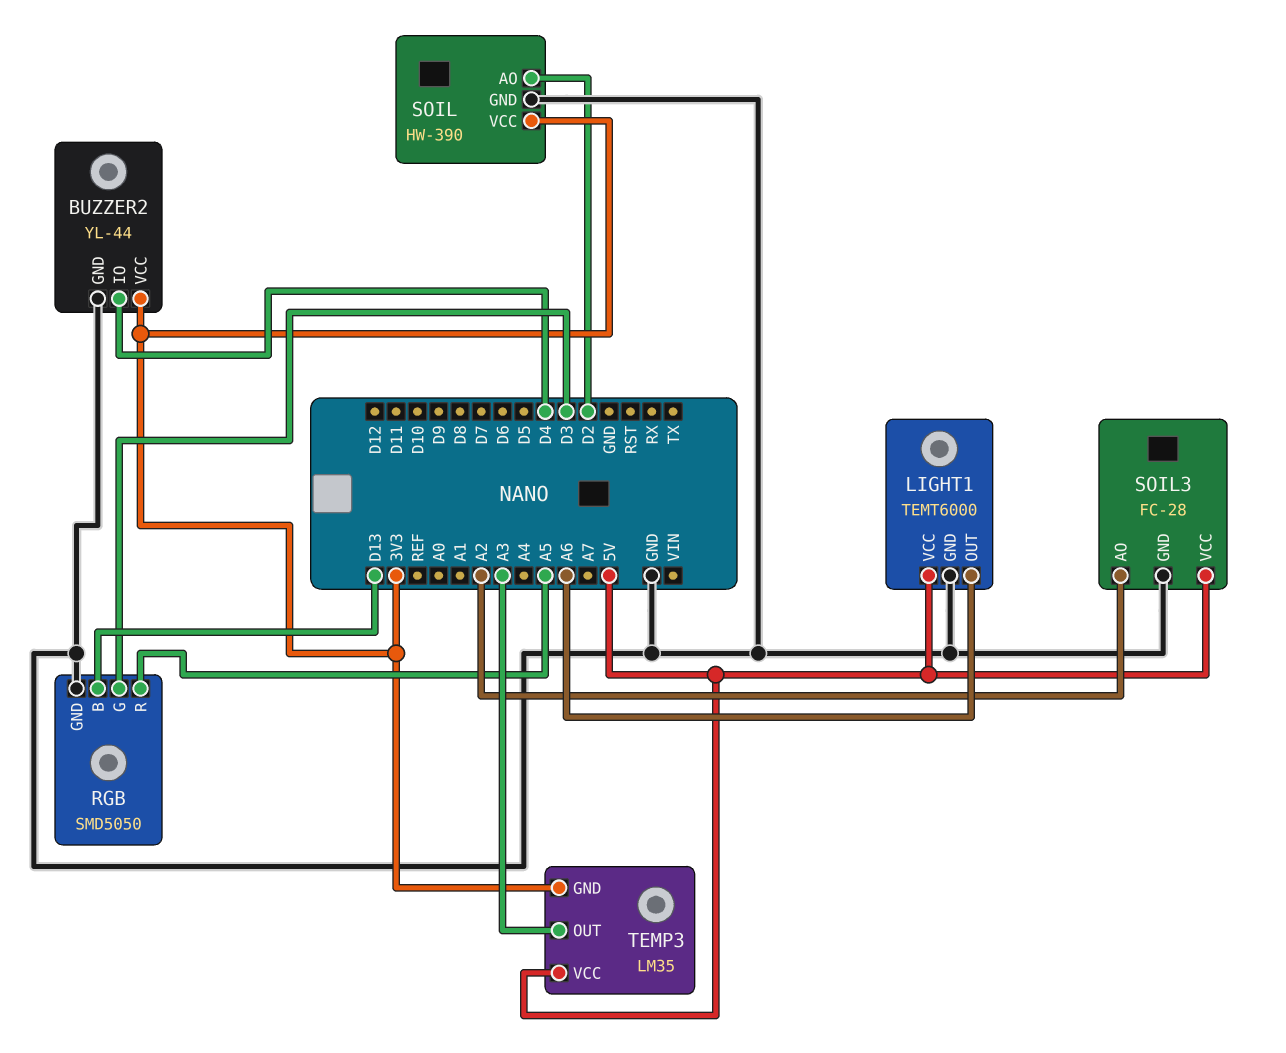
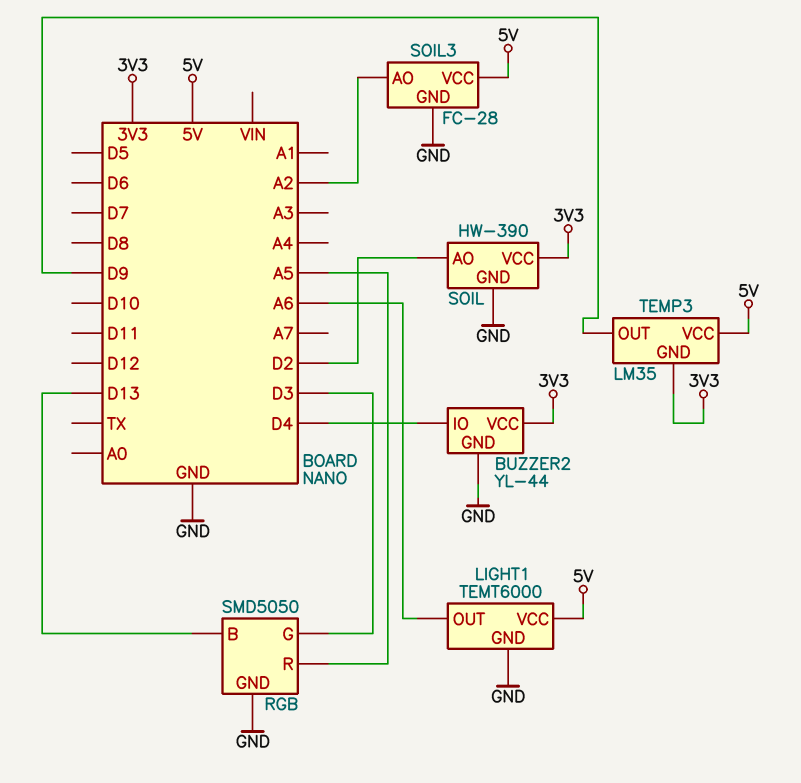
TEMP3 pin OUT: A3 -> D9

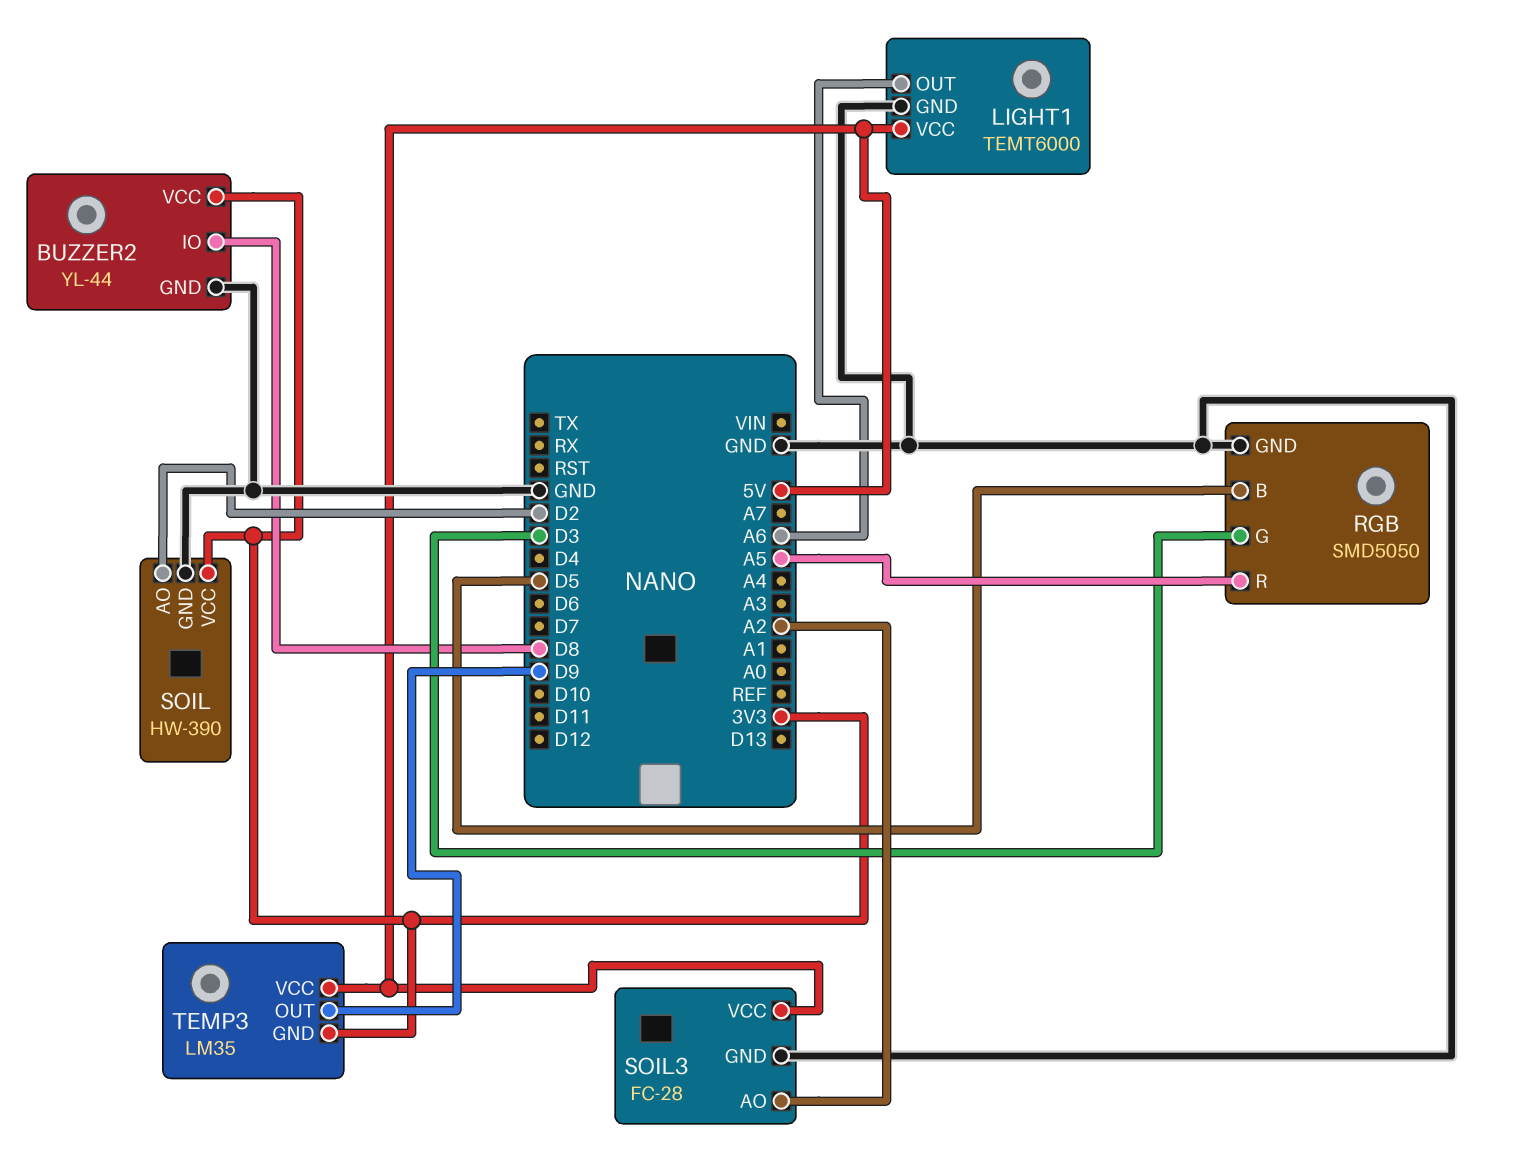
BUZZER2 pin IO: D4 -> D8
RGB pin B: D13 -> D5

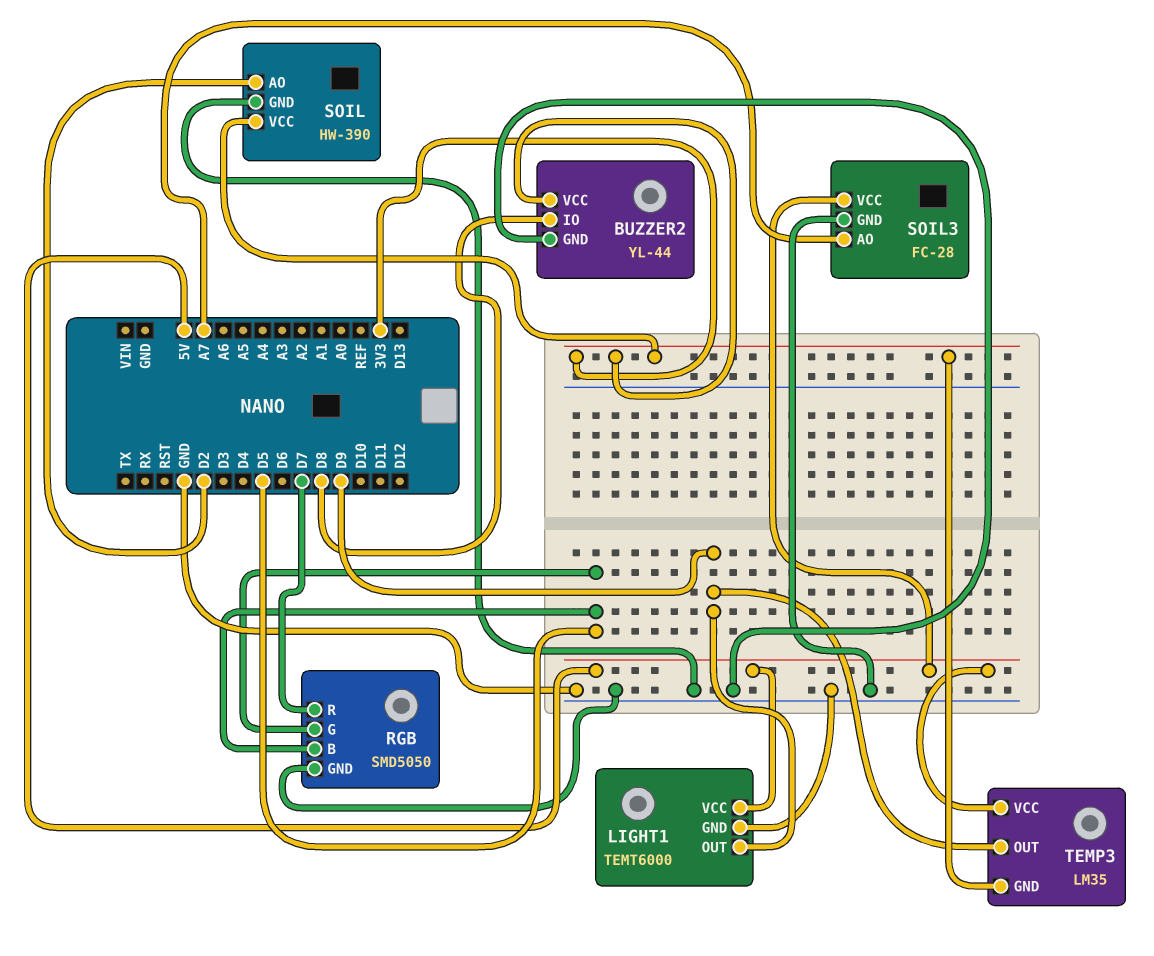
LIGHT1 pin OUT: A6 -> D9
RGB pin G: D3 -> D5
RGB pin R: A5 -> D7
SOIL3 pin AO: A2 -> A7

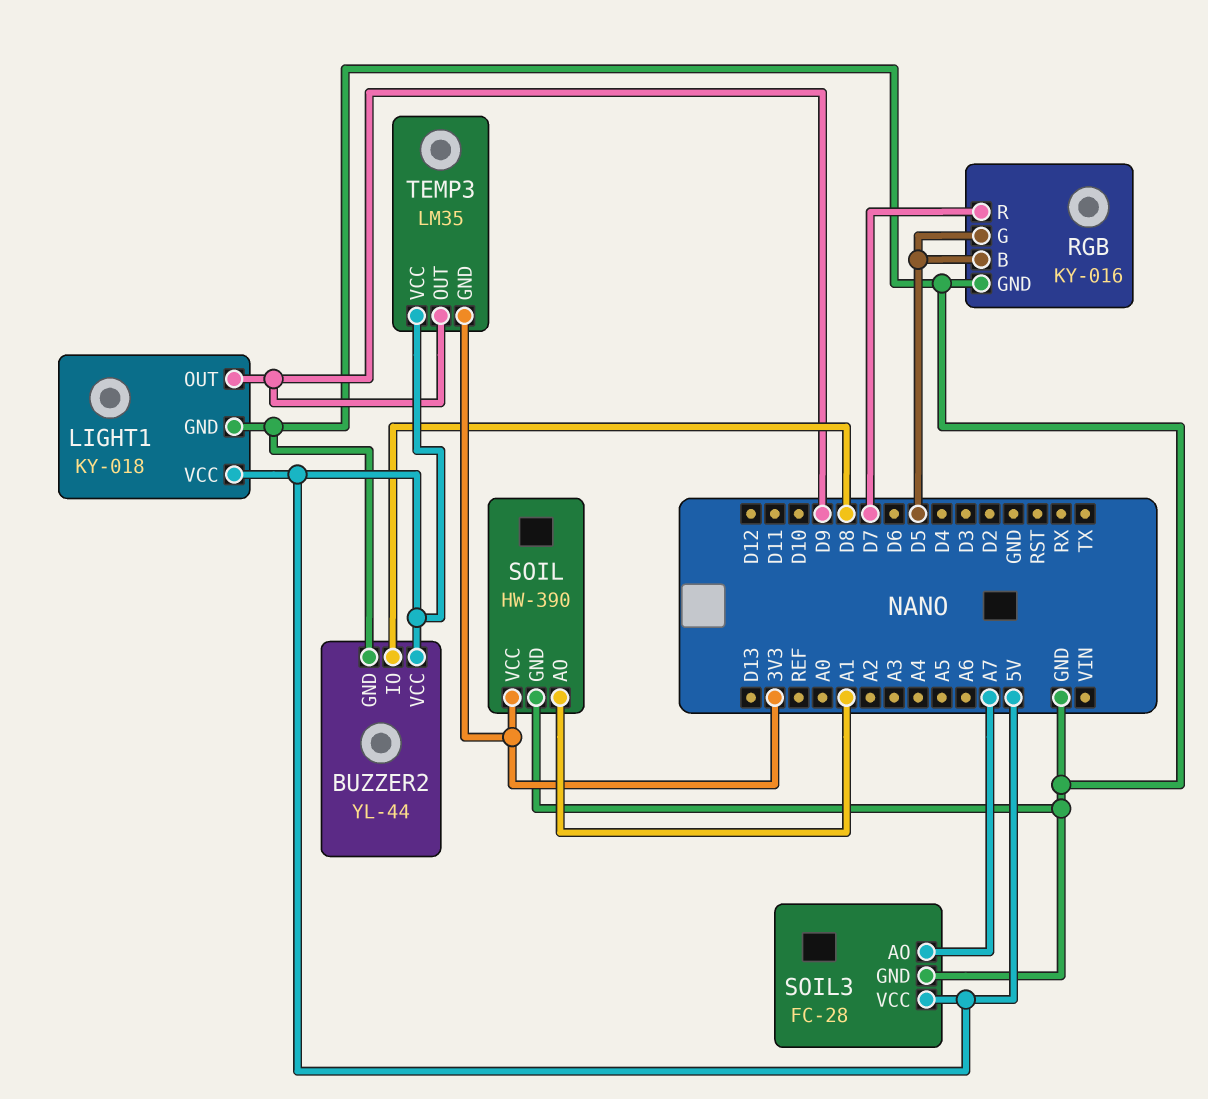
BUZZER2 pin VCC: 3V3 -> 5V
LIGHT1: TEMT6000 -> KY-018
RGB: SMD5050 -> KY-016
SOIL pin AO: D2 -> A1

